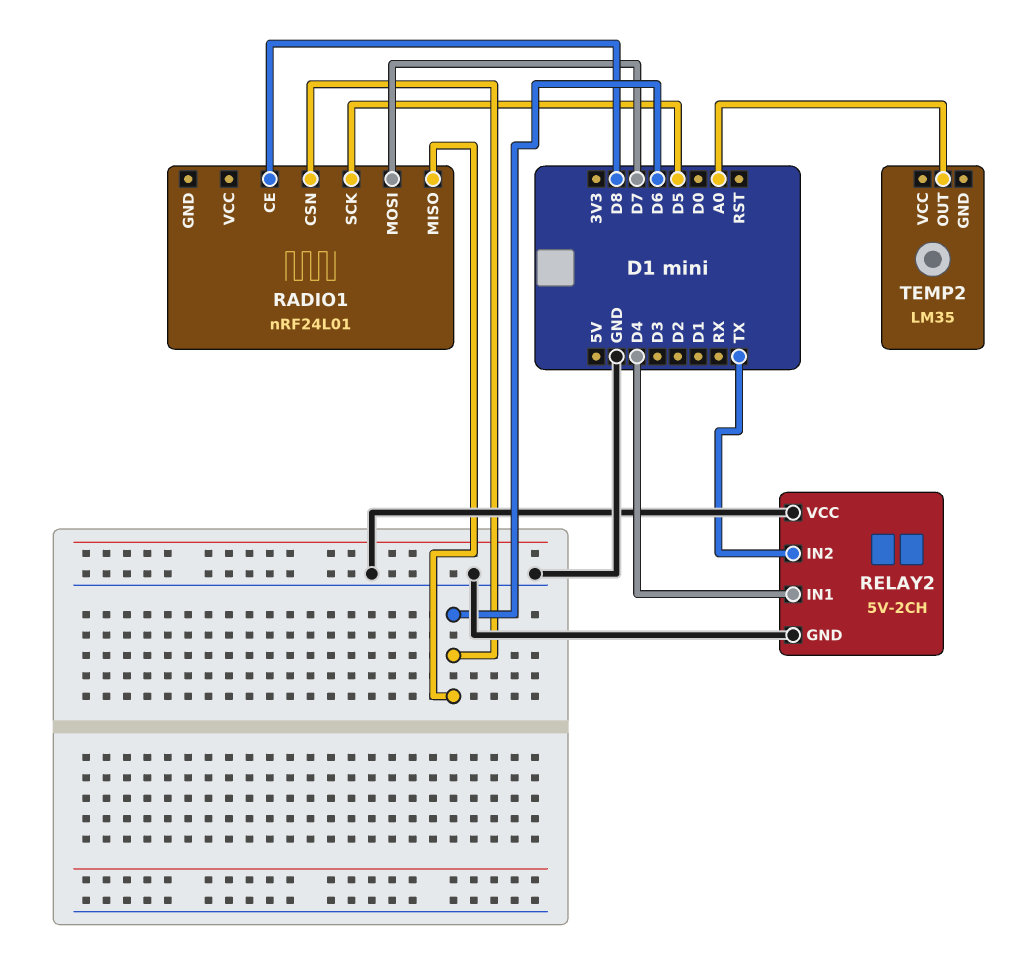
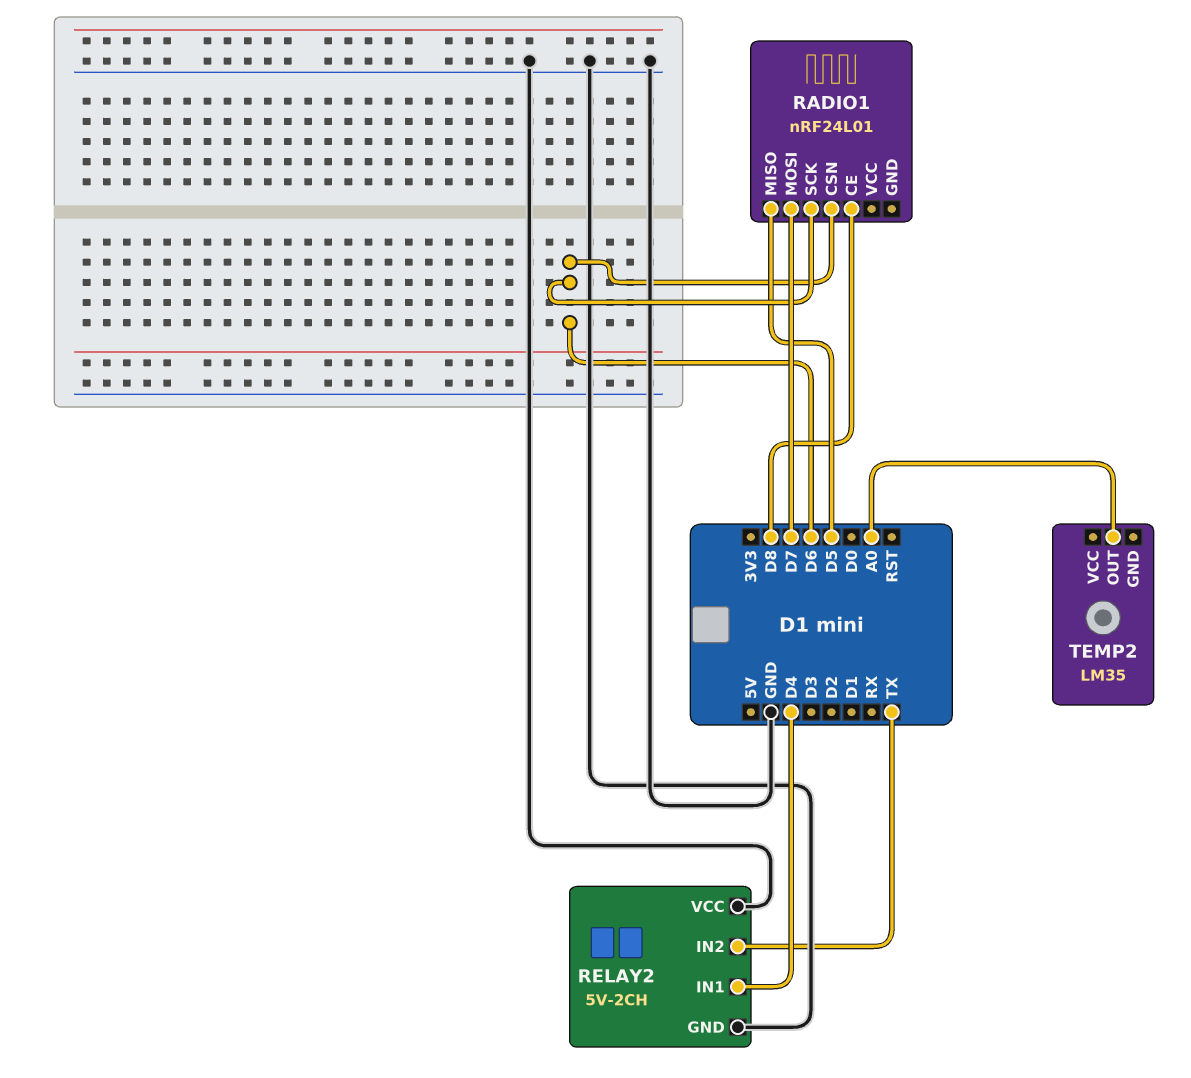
RADIO1 pin MISO: D6 -> D5
RADIO1 pin SCK: D5 -> D6

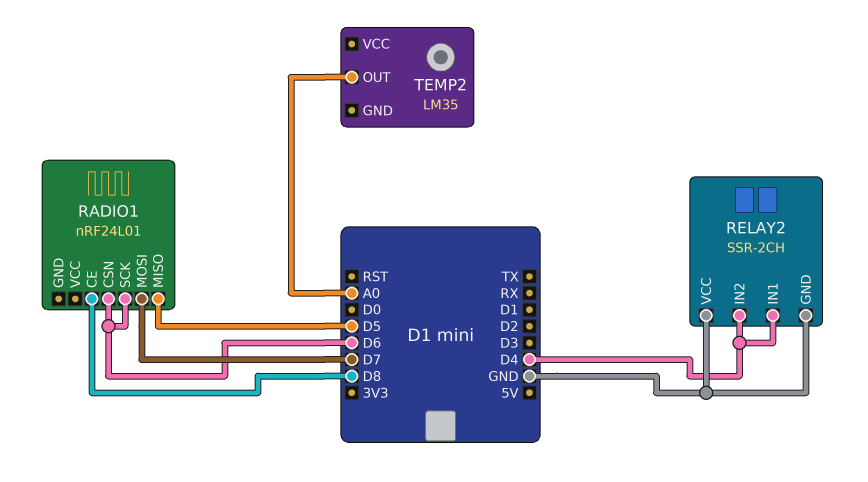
RELAY2: 5V-2CH -> SSR-2CH
RELAY2 pin IN2: TX -> D4

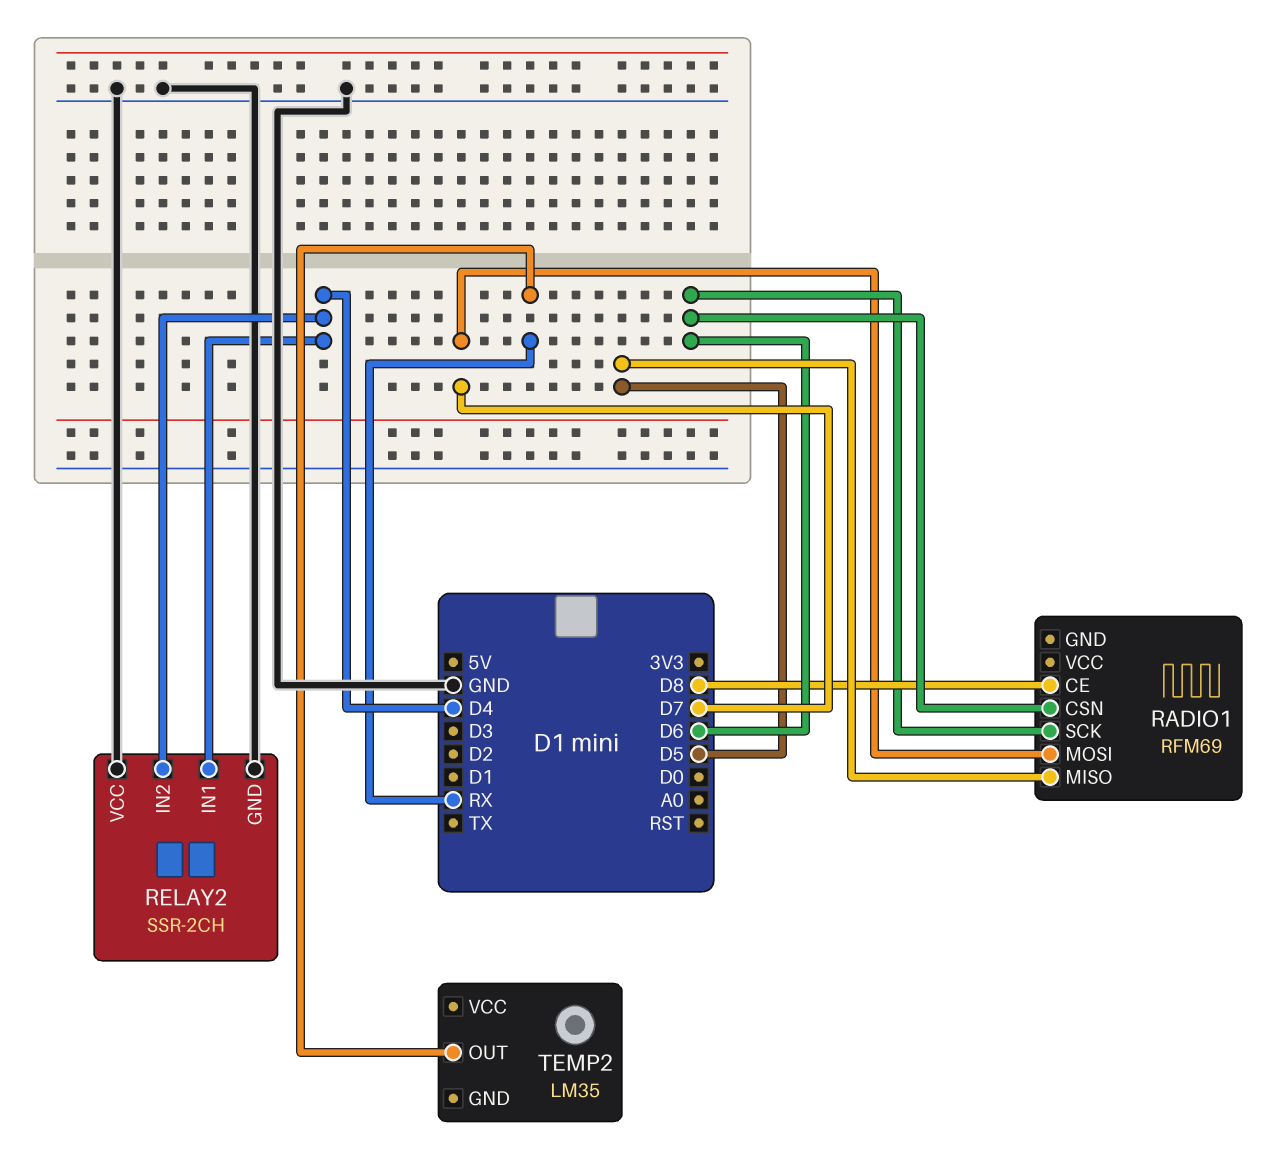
RADIO1: nRF24L01 -> RFM69
TEMP2 pin OUT: A0 -> RX

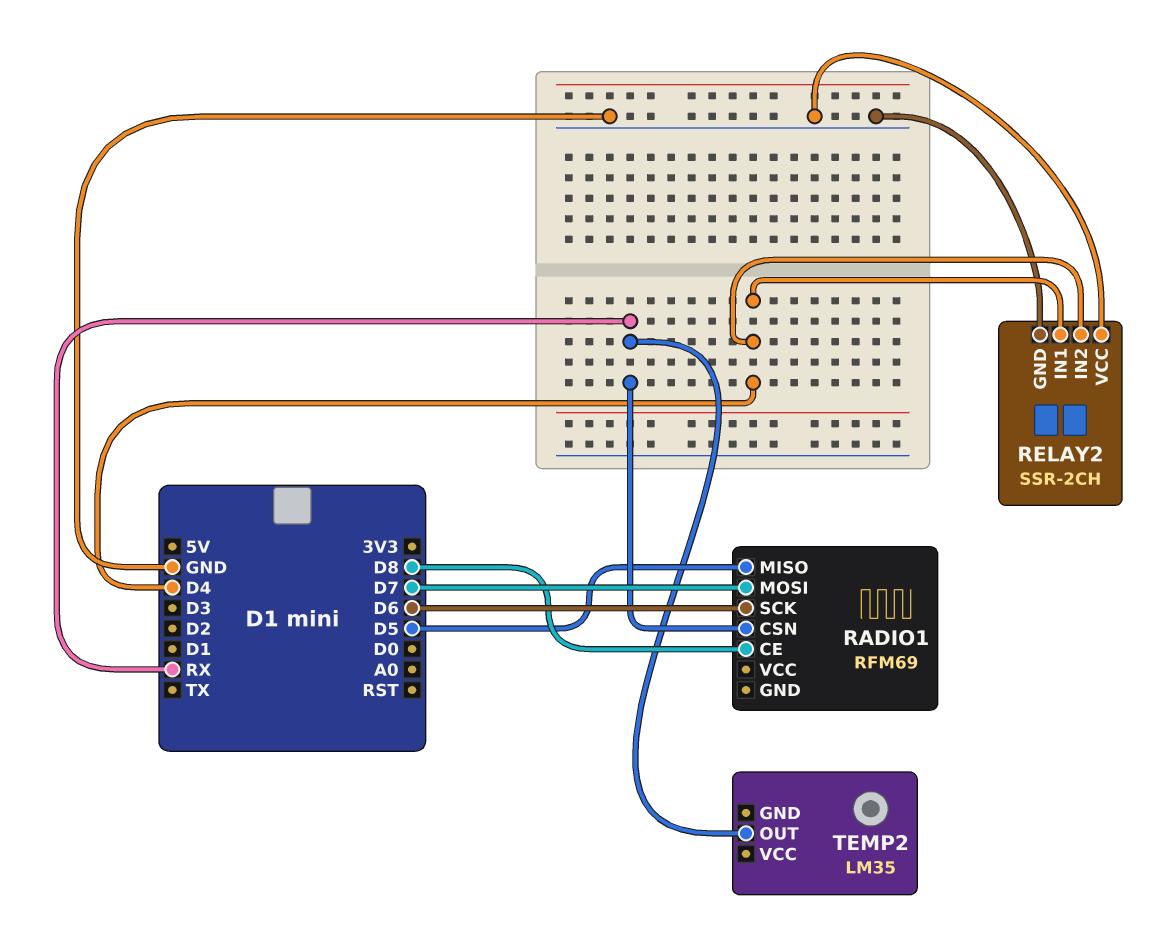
RADIO1 pin CSN: D6 -> RX

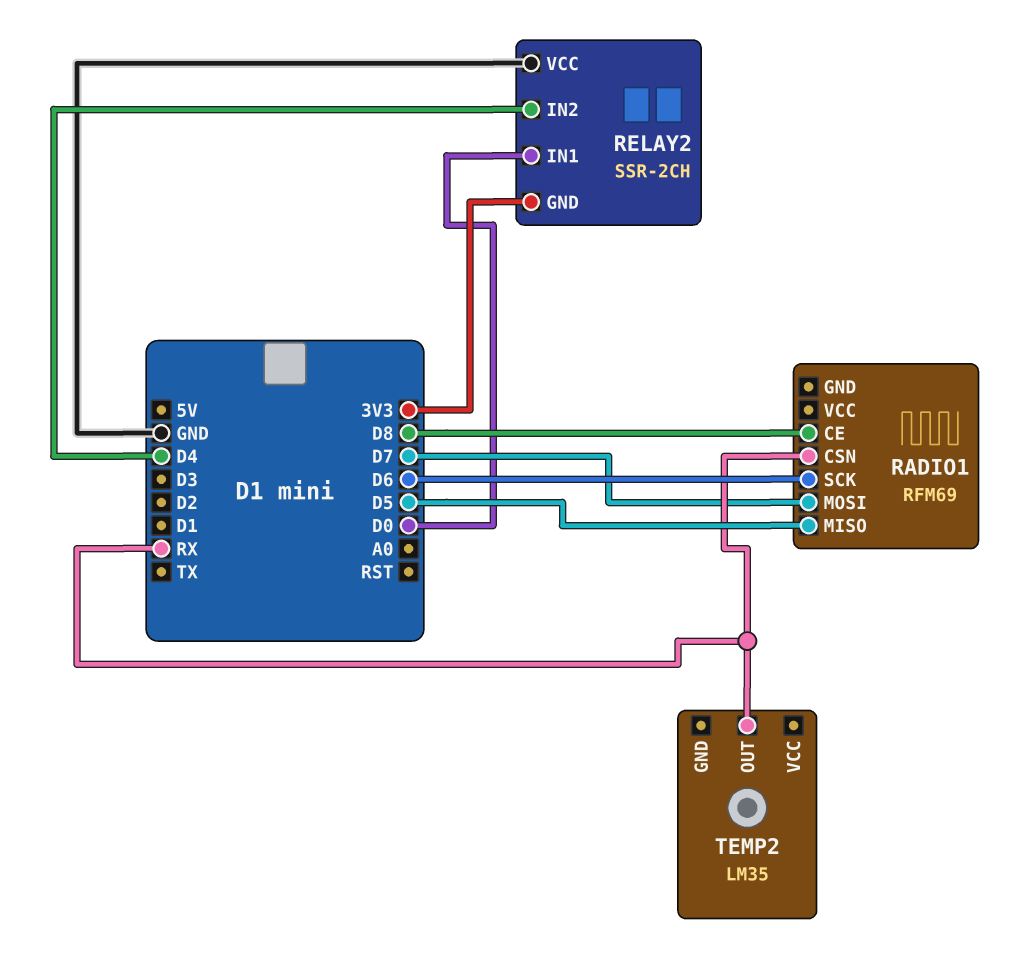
RELAY2 pin GND: GND -> 3V3
RELAY2 pin IN1: D4 -> D0

